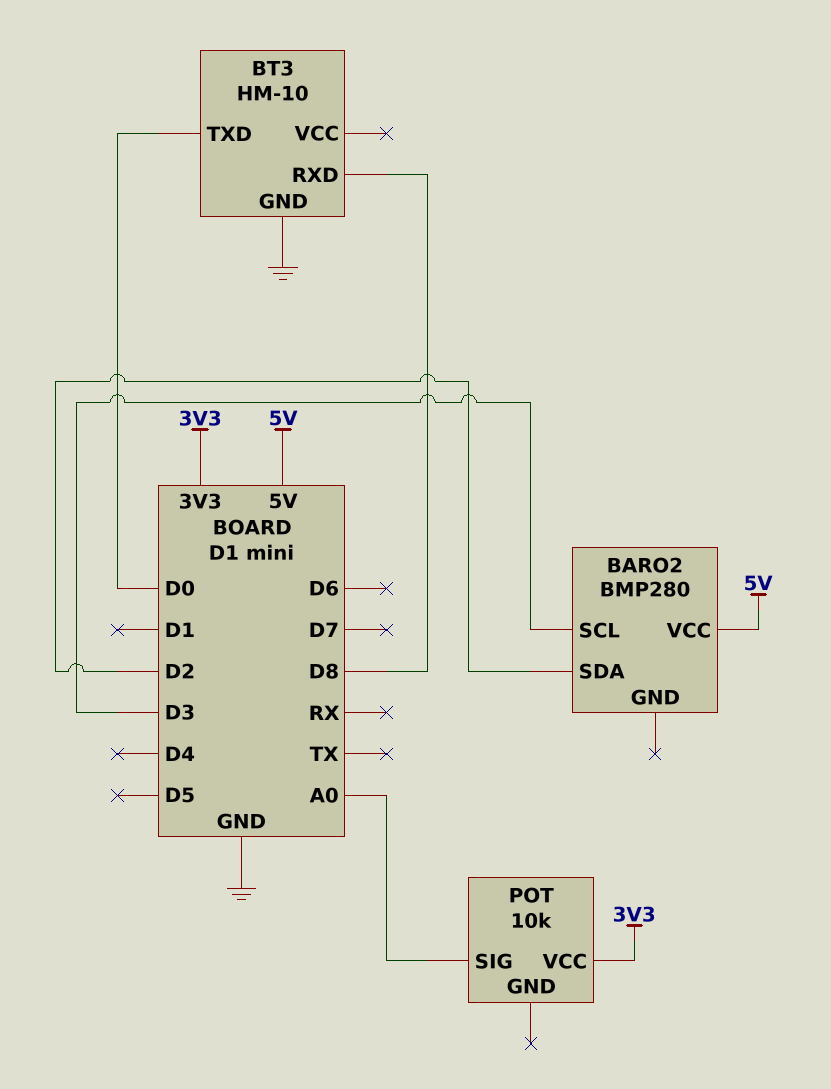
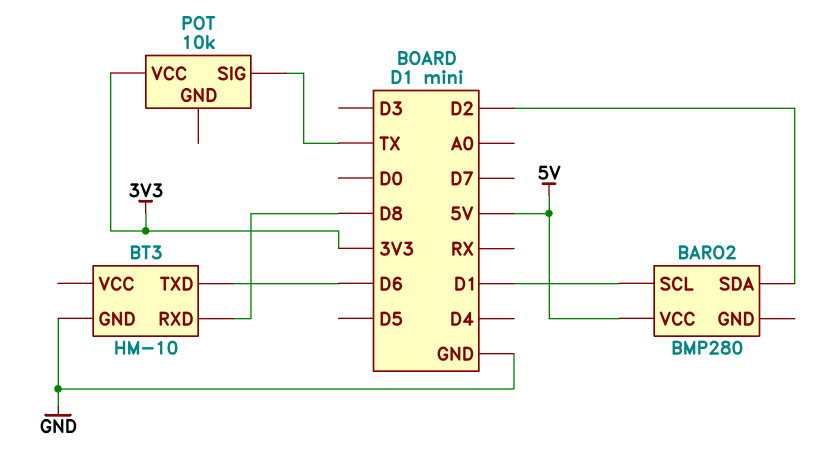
BARO2 pin SCL: D3 -> D1
BT3 pin TXD: D0 -> D6
POT pin SIG: A0 -> TX

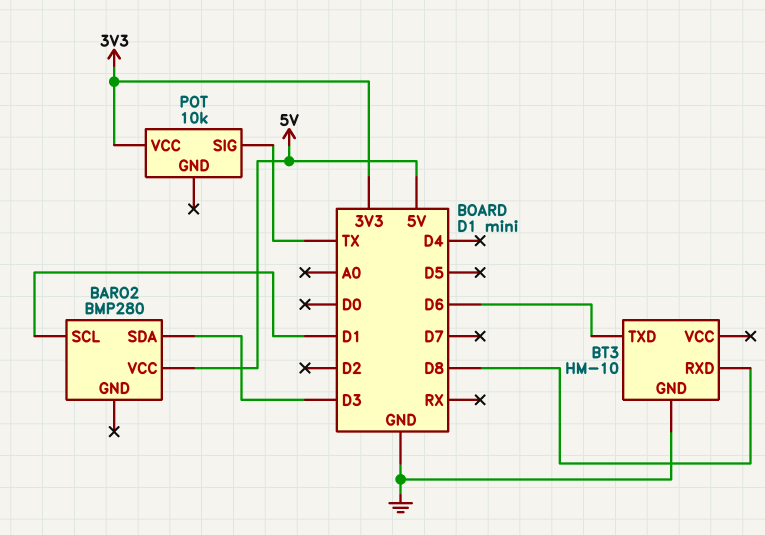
BARO2 pin SDA: D2 -> D3

